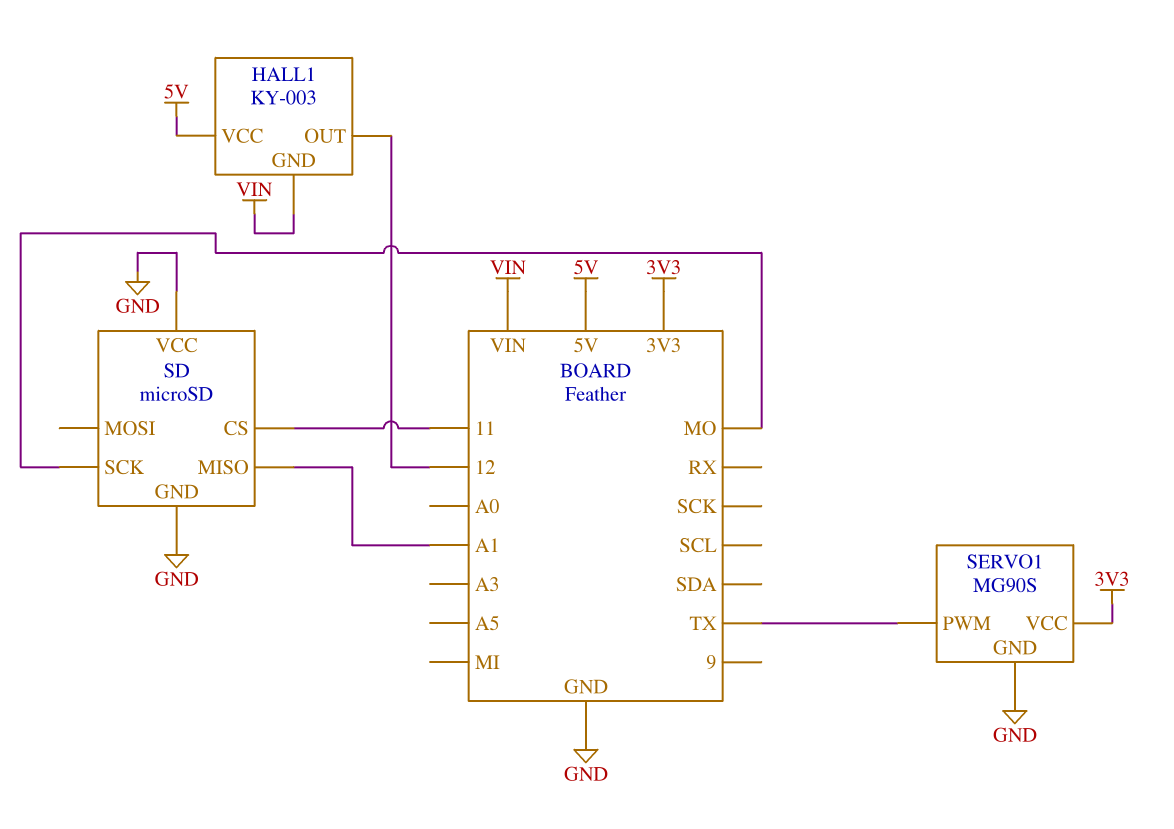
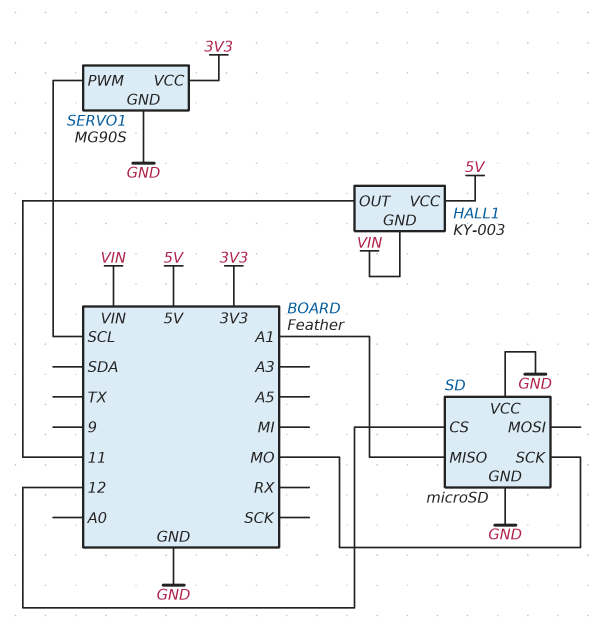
HALL1 pin OUT: 12 -> 11
SD pin CS: 11 -> 12
SERVO1 pin PWM: TX -> SCL

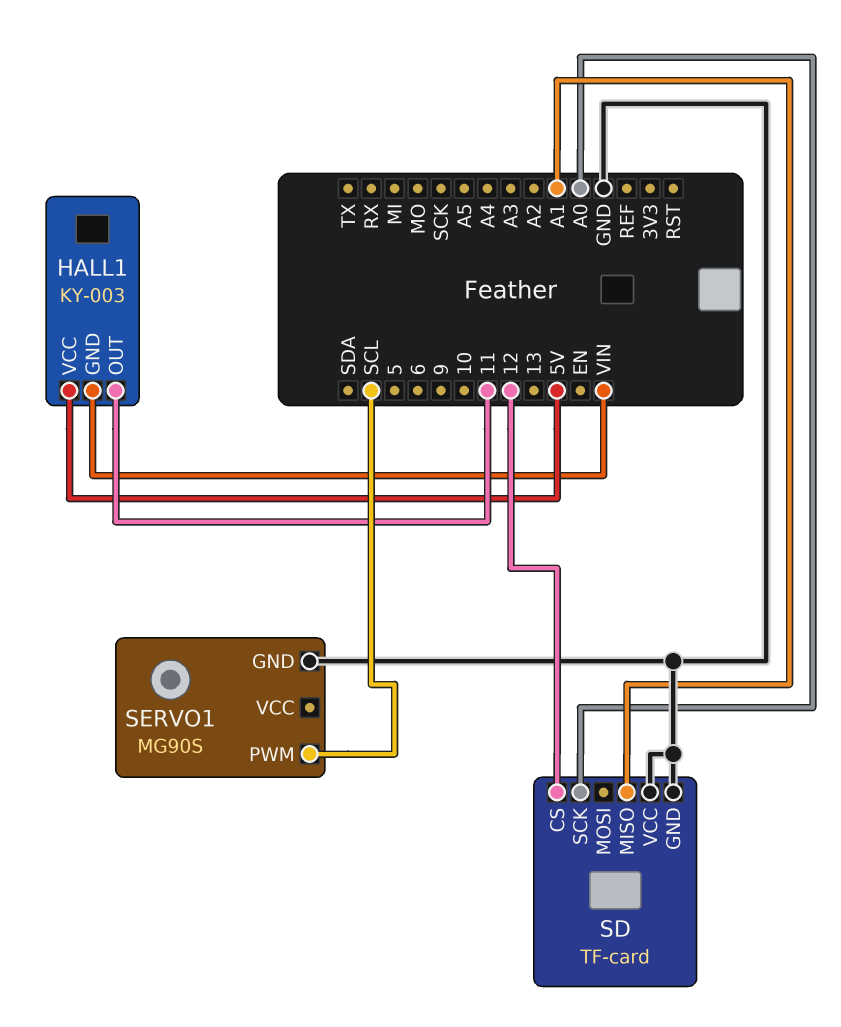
SD: microSD -> TF-card
SD pin SCK: MO -> A0
SERVO1 pin VCC: 3V3 -> none

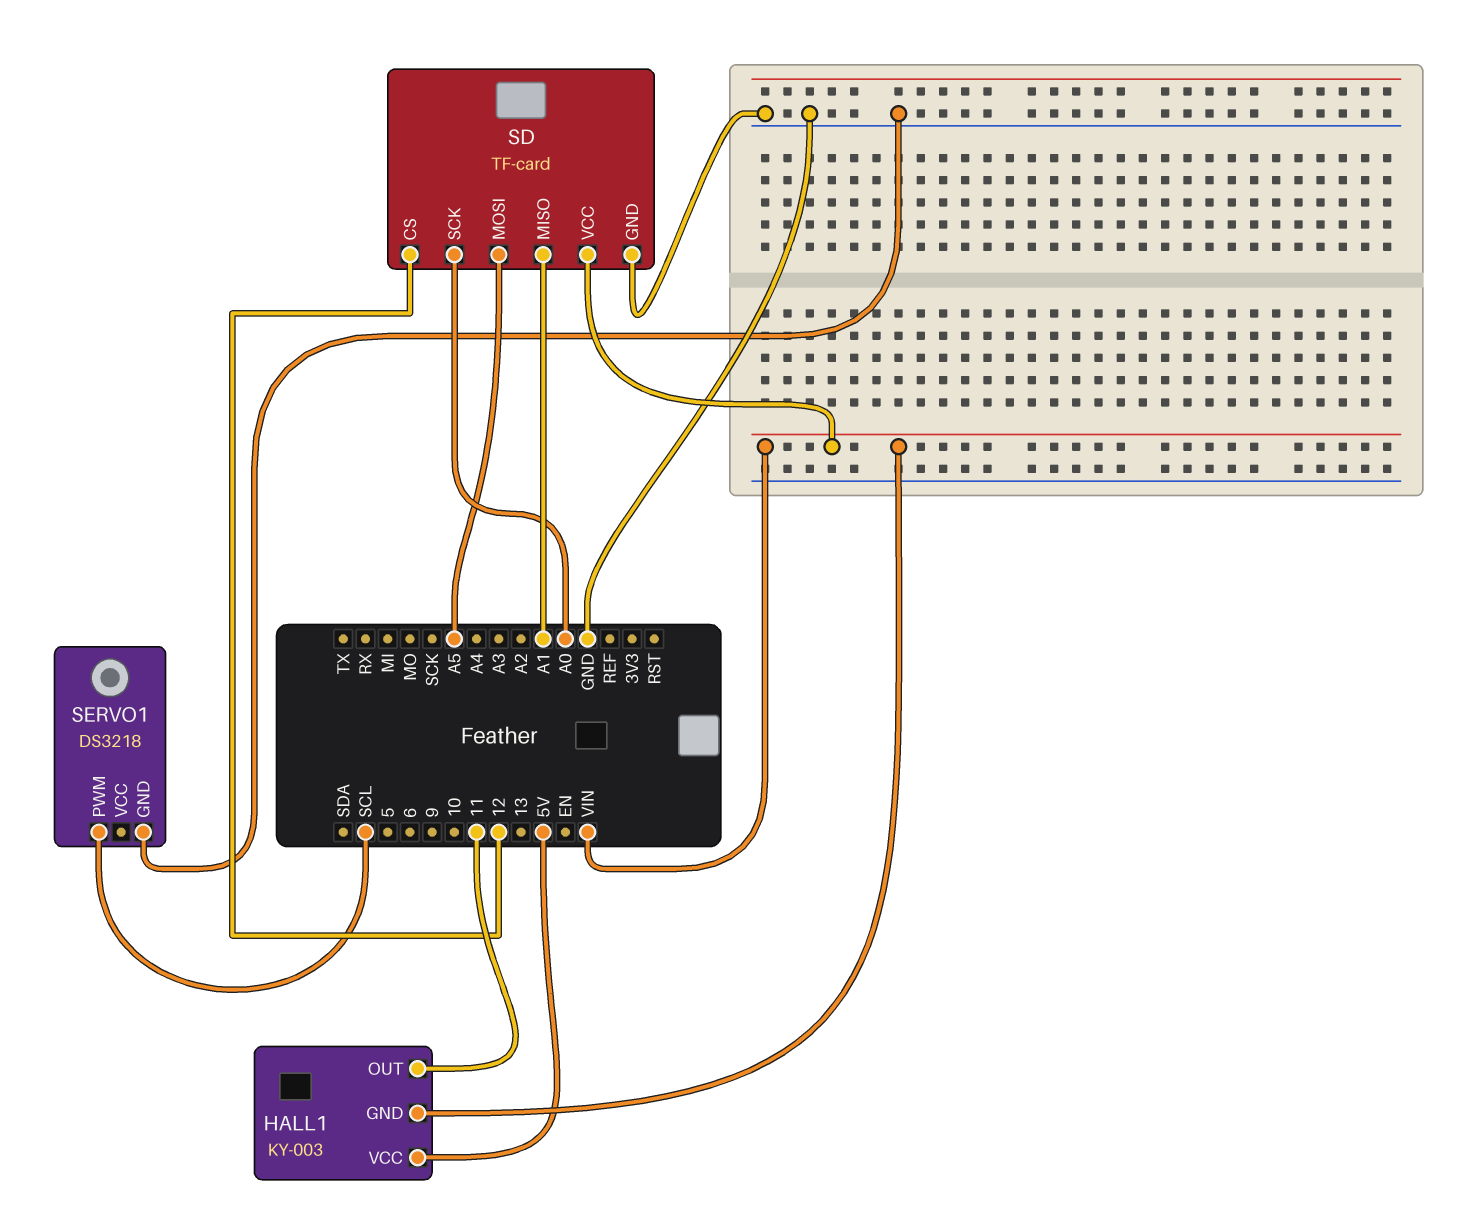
SD pin MOSI: none -> A5
SD pin VCC: GND -> VIN
SERVO1: MG90S -> DS3218

